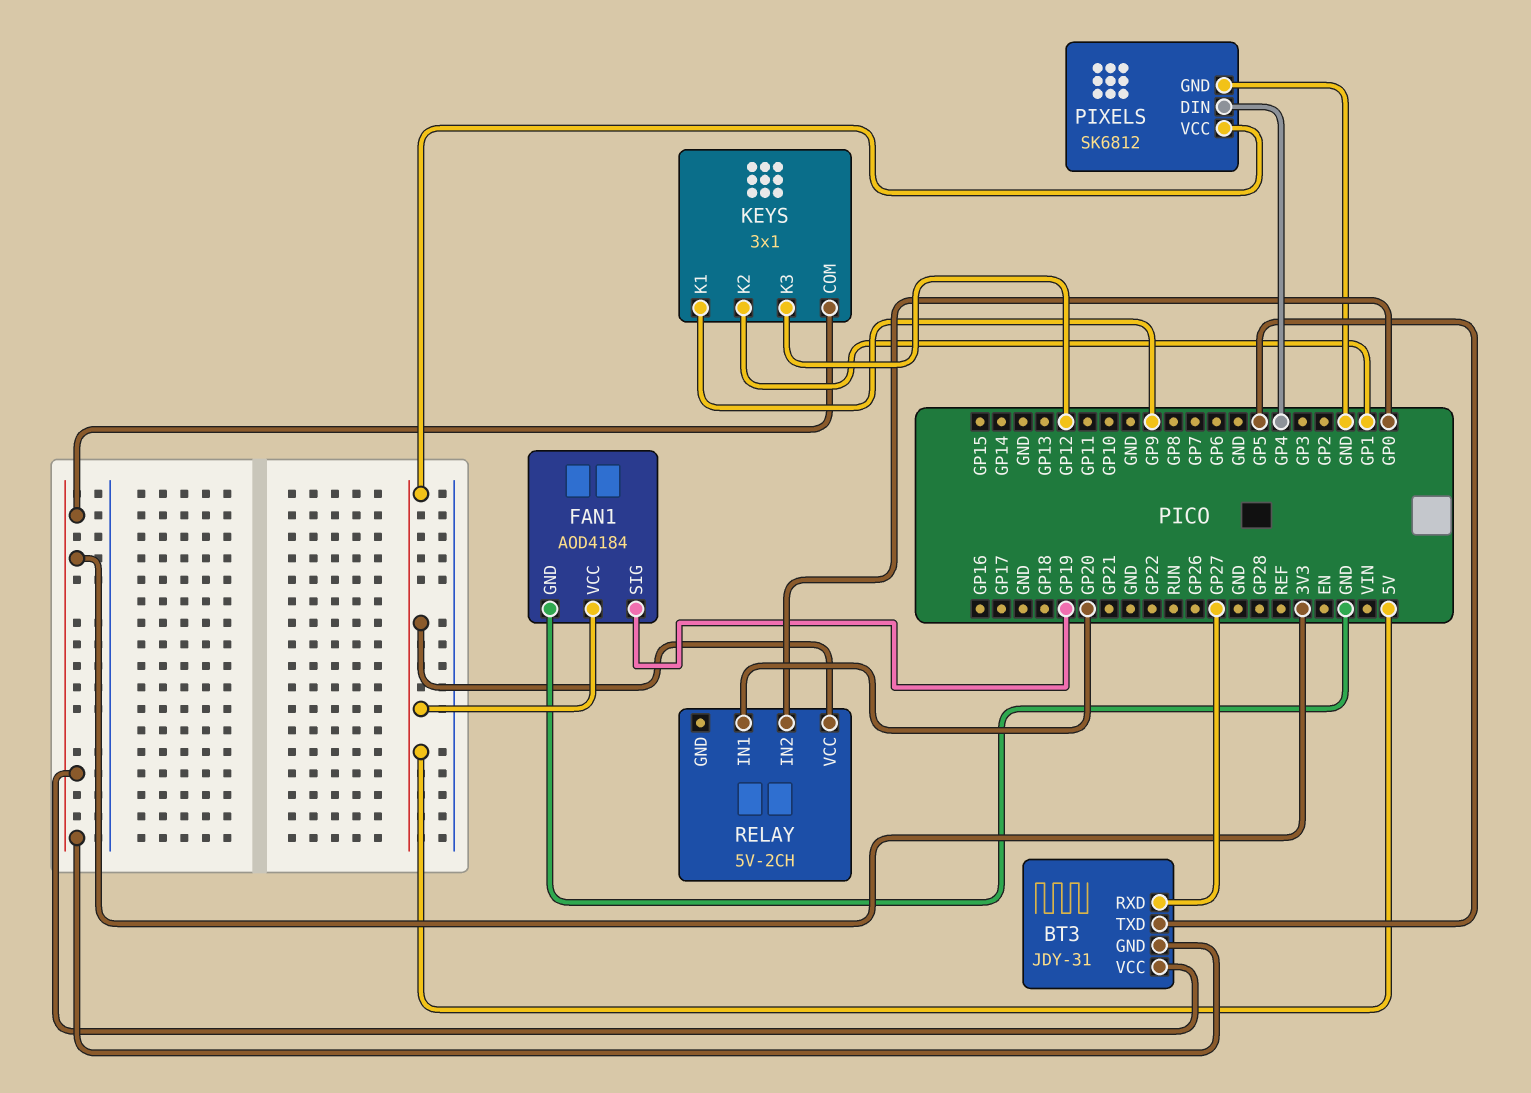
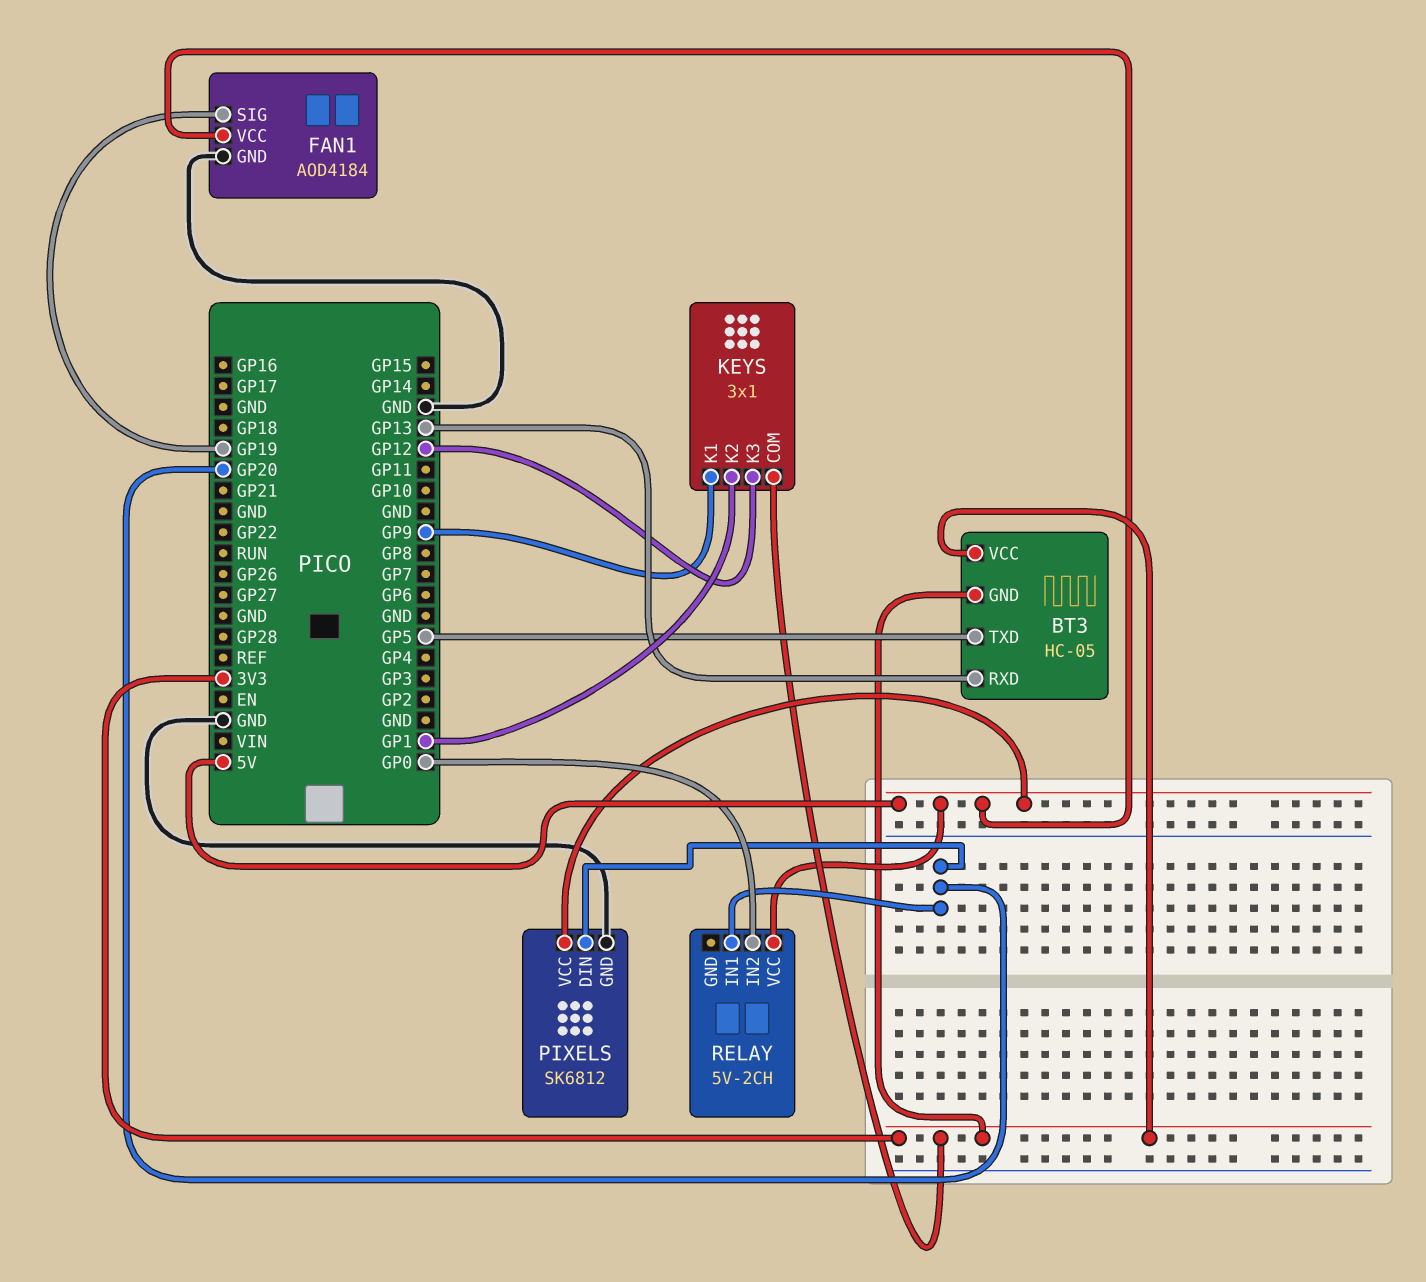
BT3: JDY-31 -> HC-05
BT3 pin RXD: GP27 -> GP13
PIXELS pin DIN: GP4 -> GP20

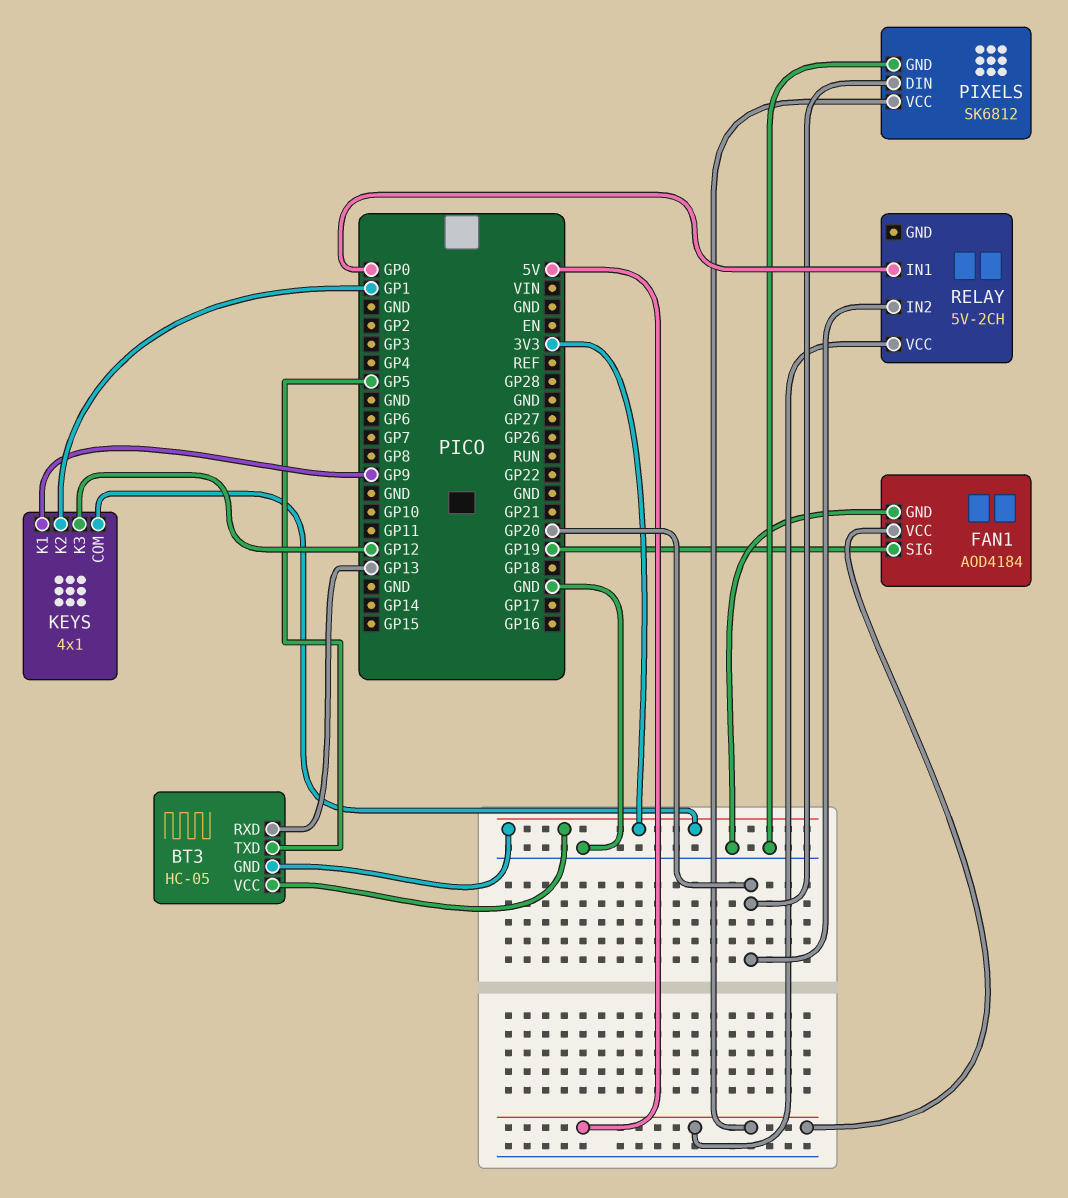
KEYS: 3x1 -> 4x1
RELAY pin IN1: GP20 -> GP0
RELAY pin IN2: GP0 -> GP20

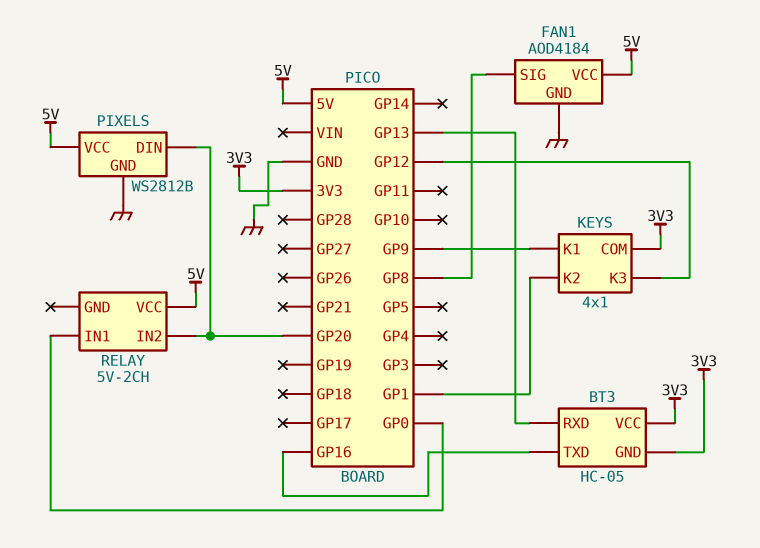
BT3 pin TXD: GP5 -> GP16
FAN1 pin SIG: GP19 -> GP8
PIXELS: SK6812 -> WS2812B

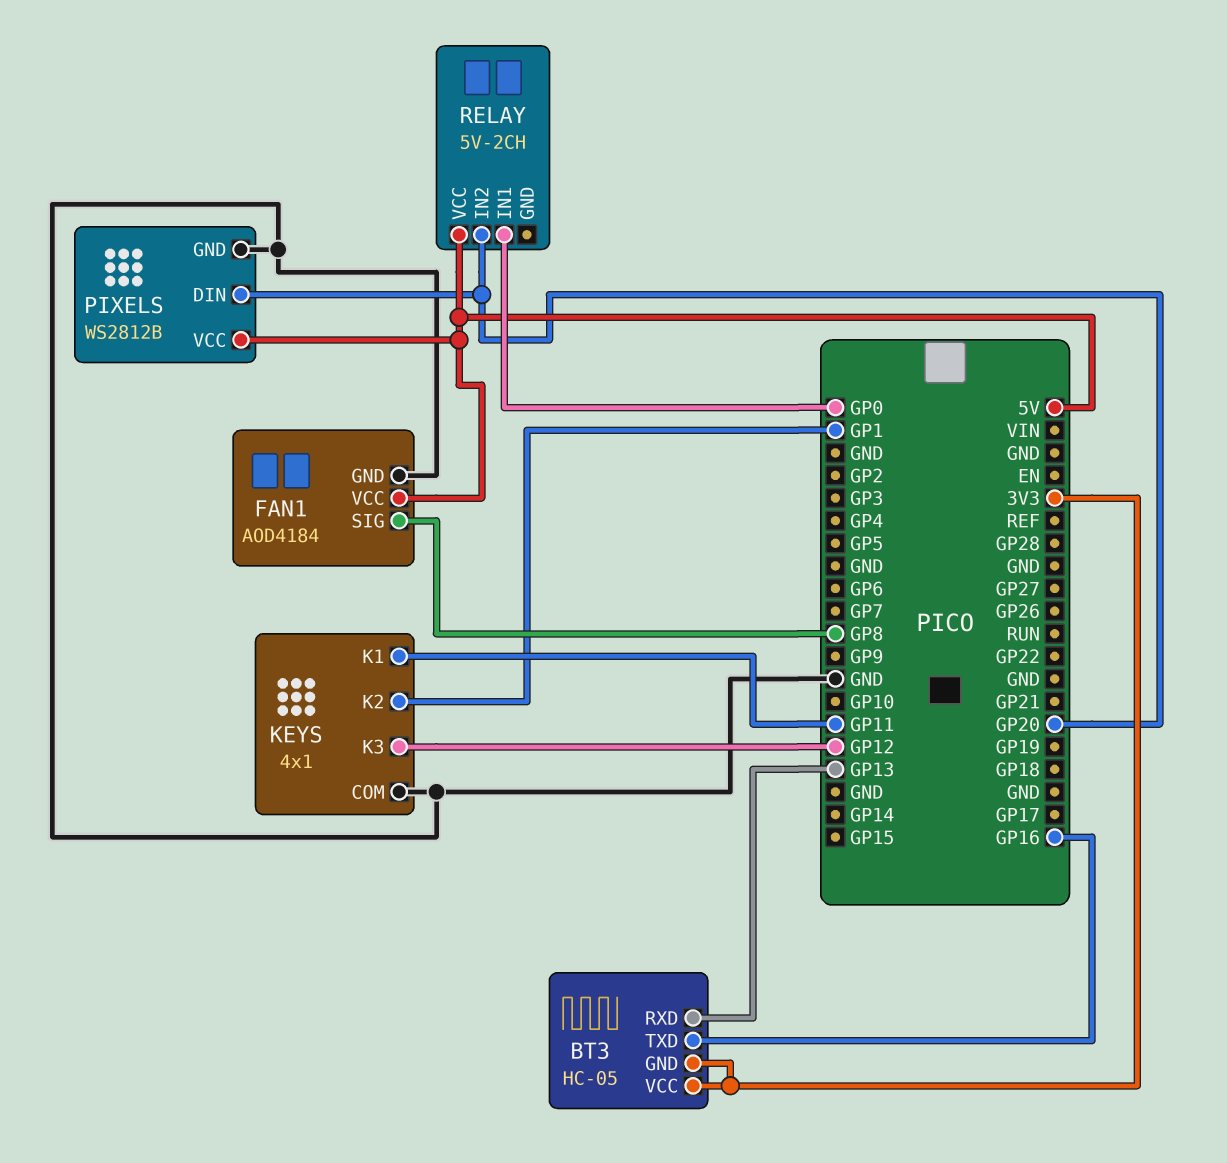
KEYS pin COM: 3V3 -> GND
KEYS pin K1: GP9 -> GP11

